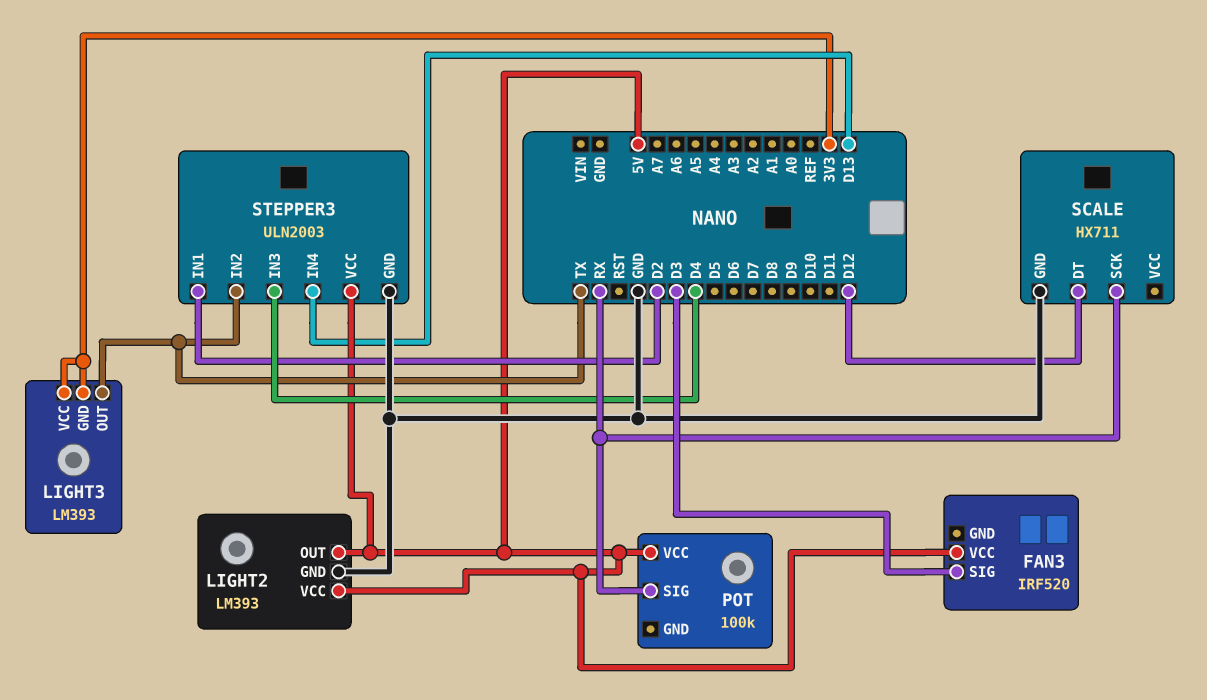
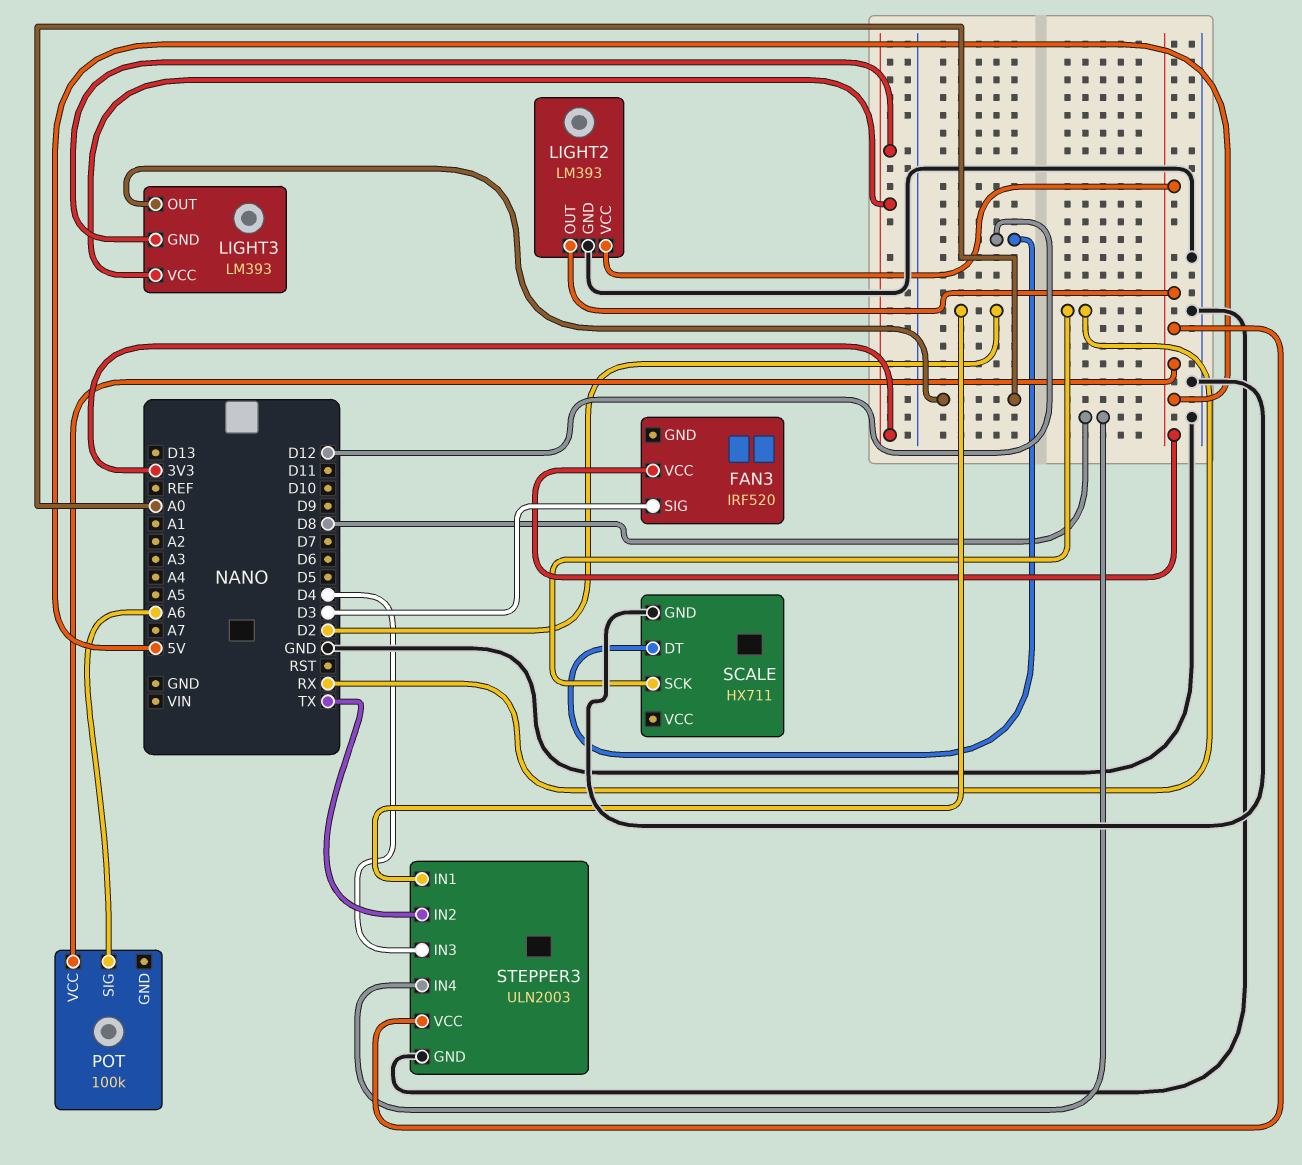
LIGHT3 pin OUT: TX -> A0
POT pin SIG: RX -> A6
STEPPER3 pin IN4: D13 -> D8

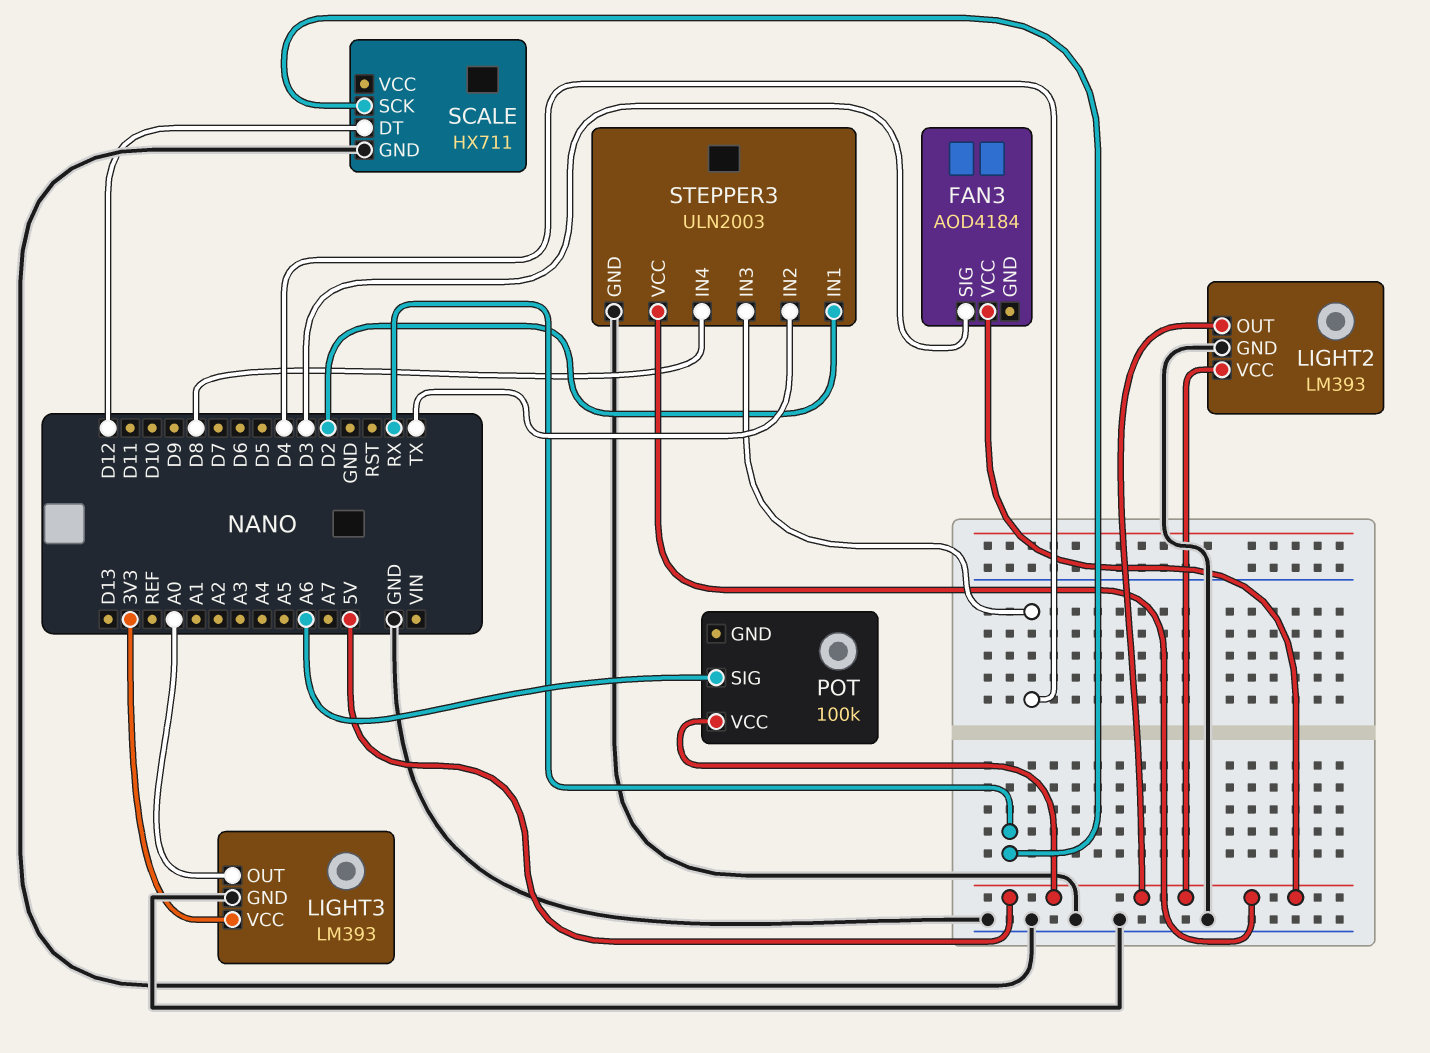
FAN3: IRF520 -> AOD4184
LIGHT3 pin GND: 3V3 -> GND

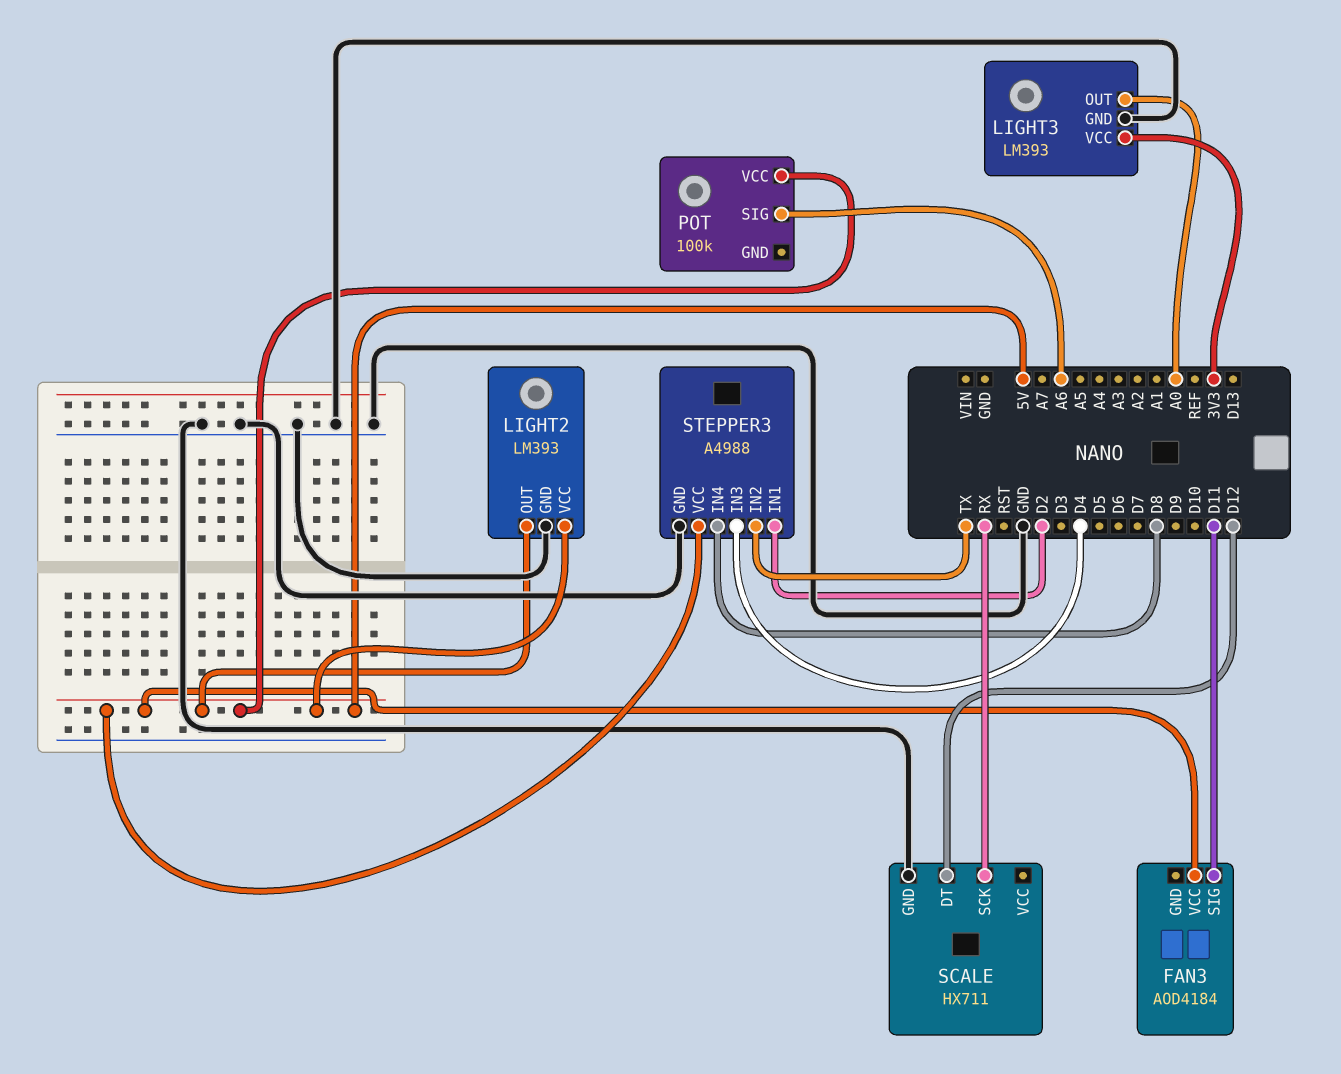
FAN3 pin SIG: D3 -> D11
STEPPER3: ULN2003 -> A4988

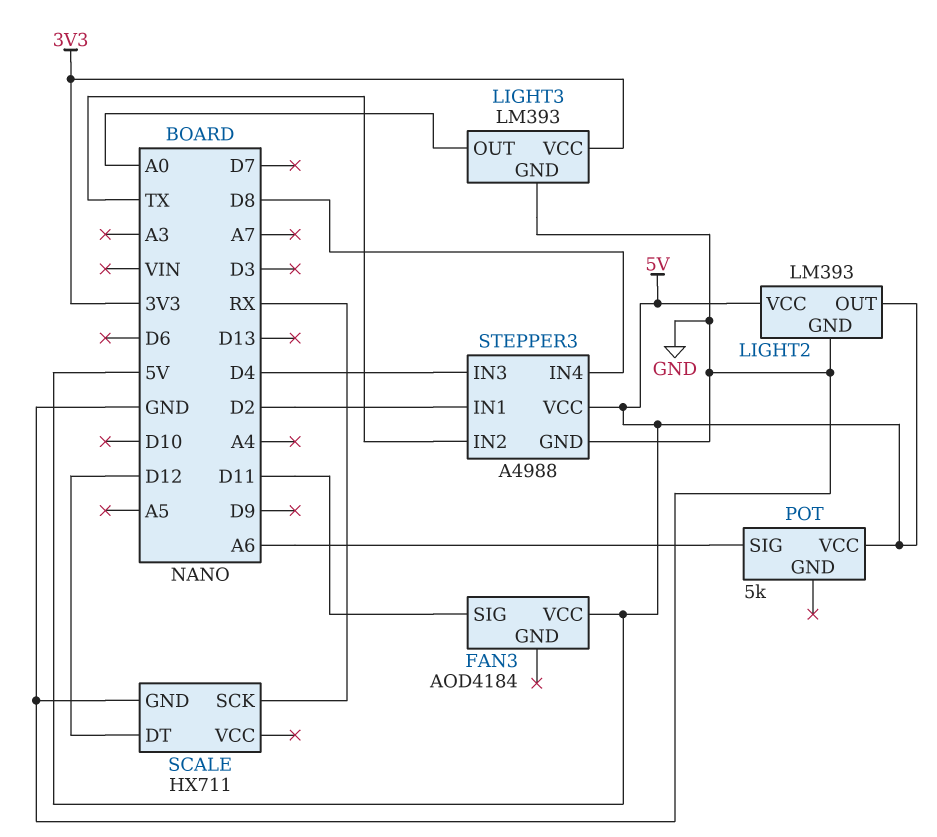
POT: 100k -> 5k

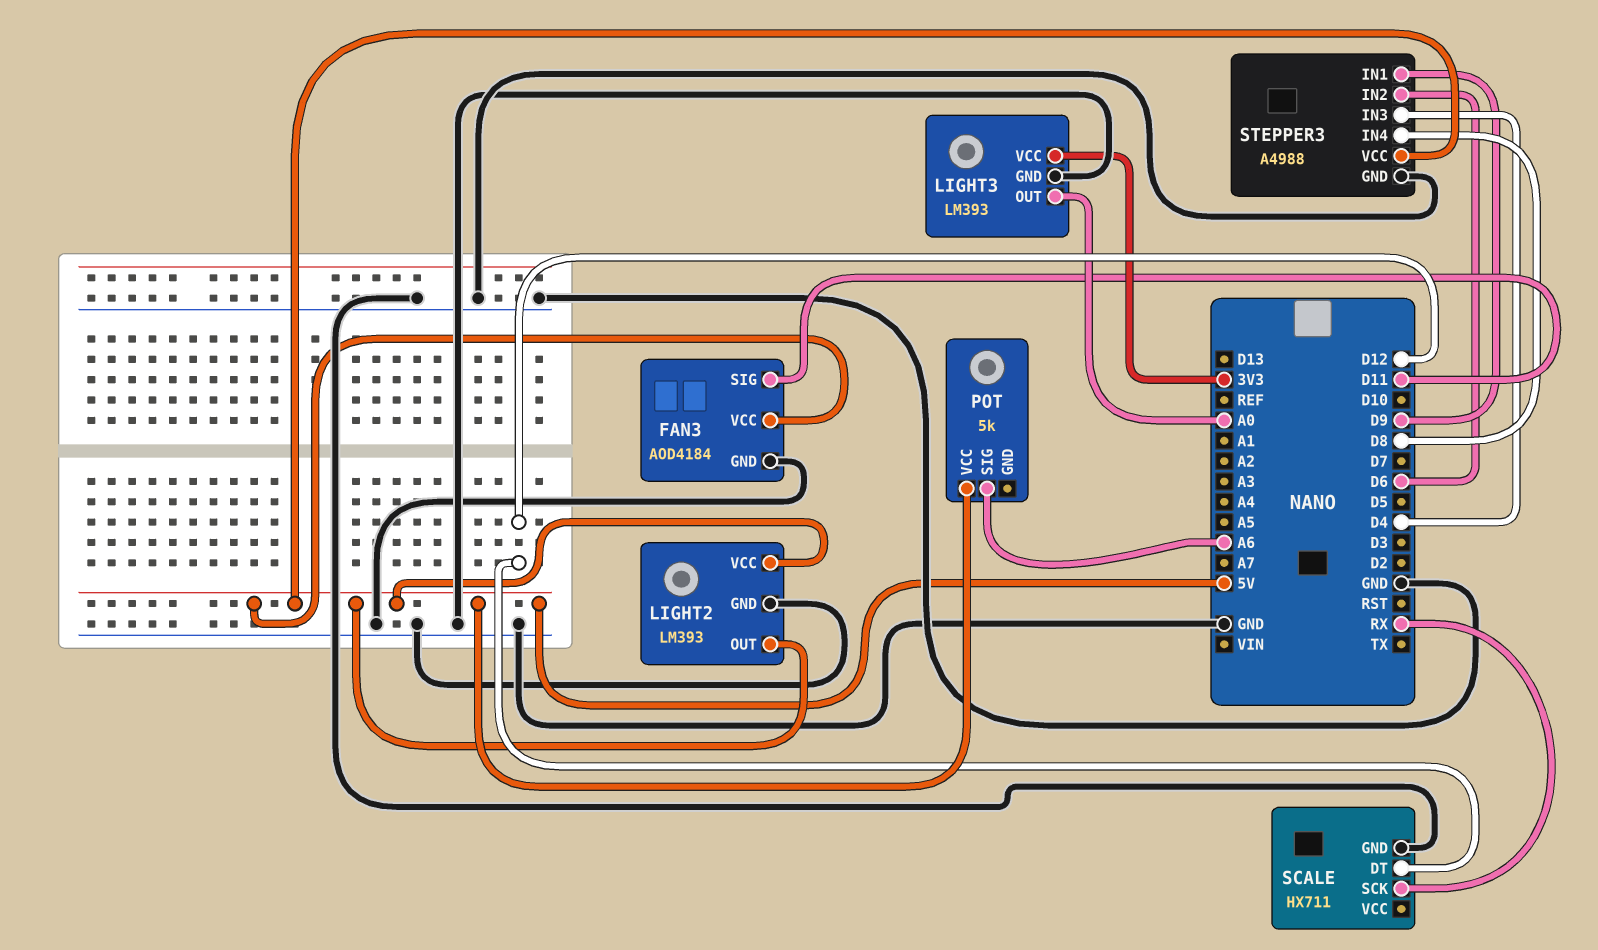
FAN3 pin GND: none -> GND
STEPPER3 pin IN1: D2 -> D9
STEPPER3 pin IN2: TX -> D6

